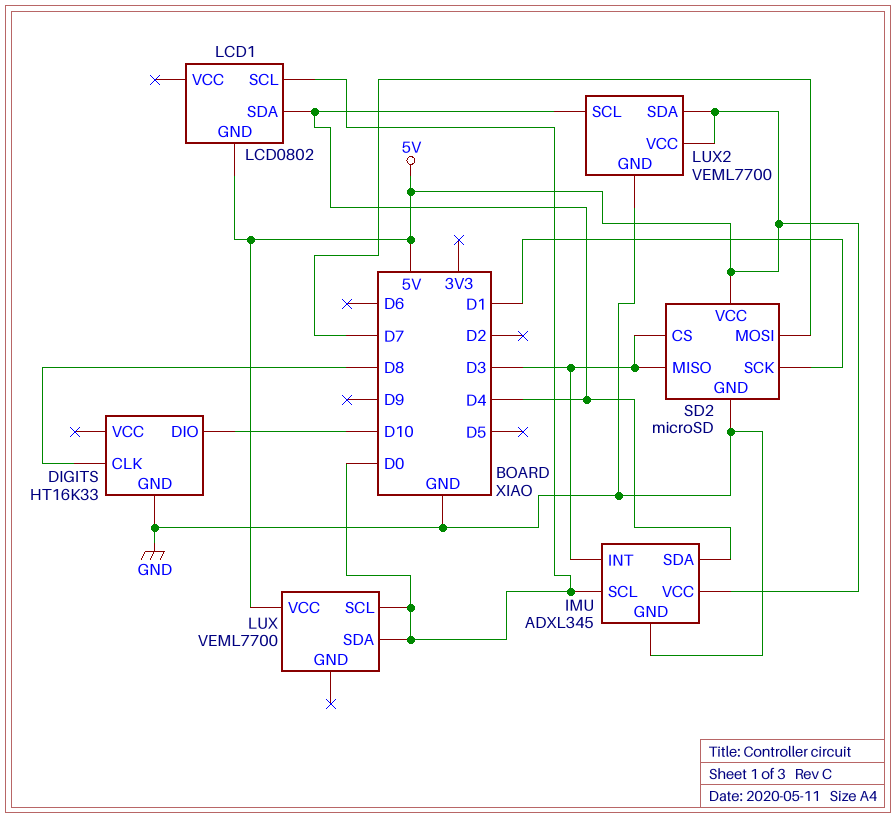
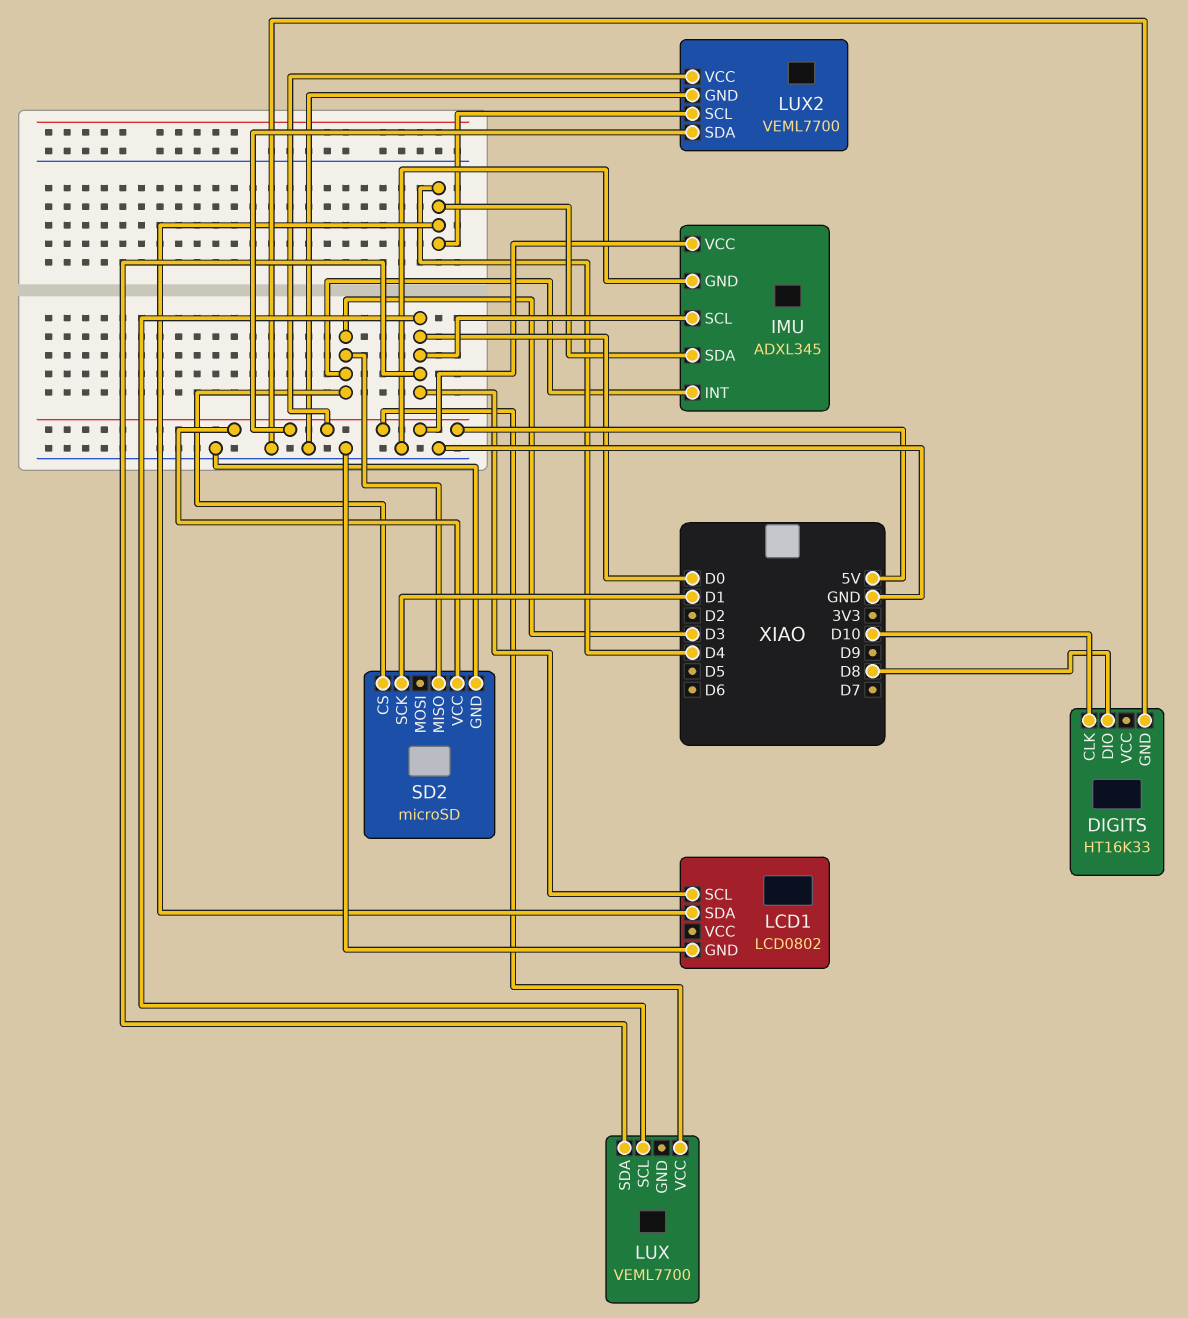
DIGITS pin CLK: D8 -> D10
DIGITS pin DIO: D10 -> D8
LCD1 pin GND: 5V -> GND
SD2 pin MOSI: D7 -> none

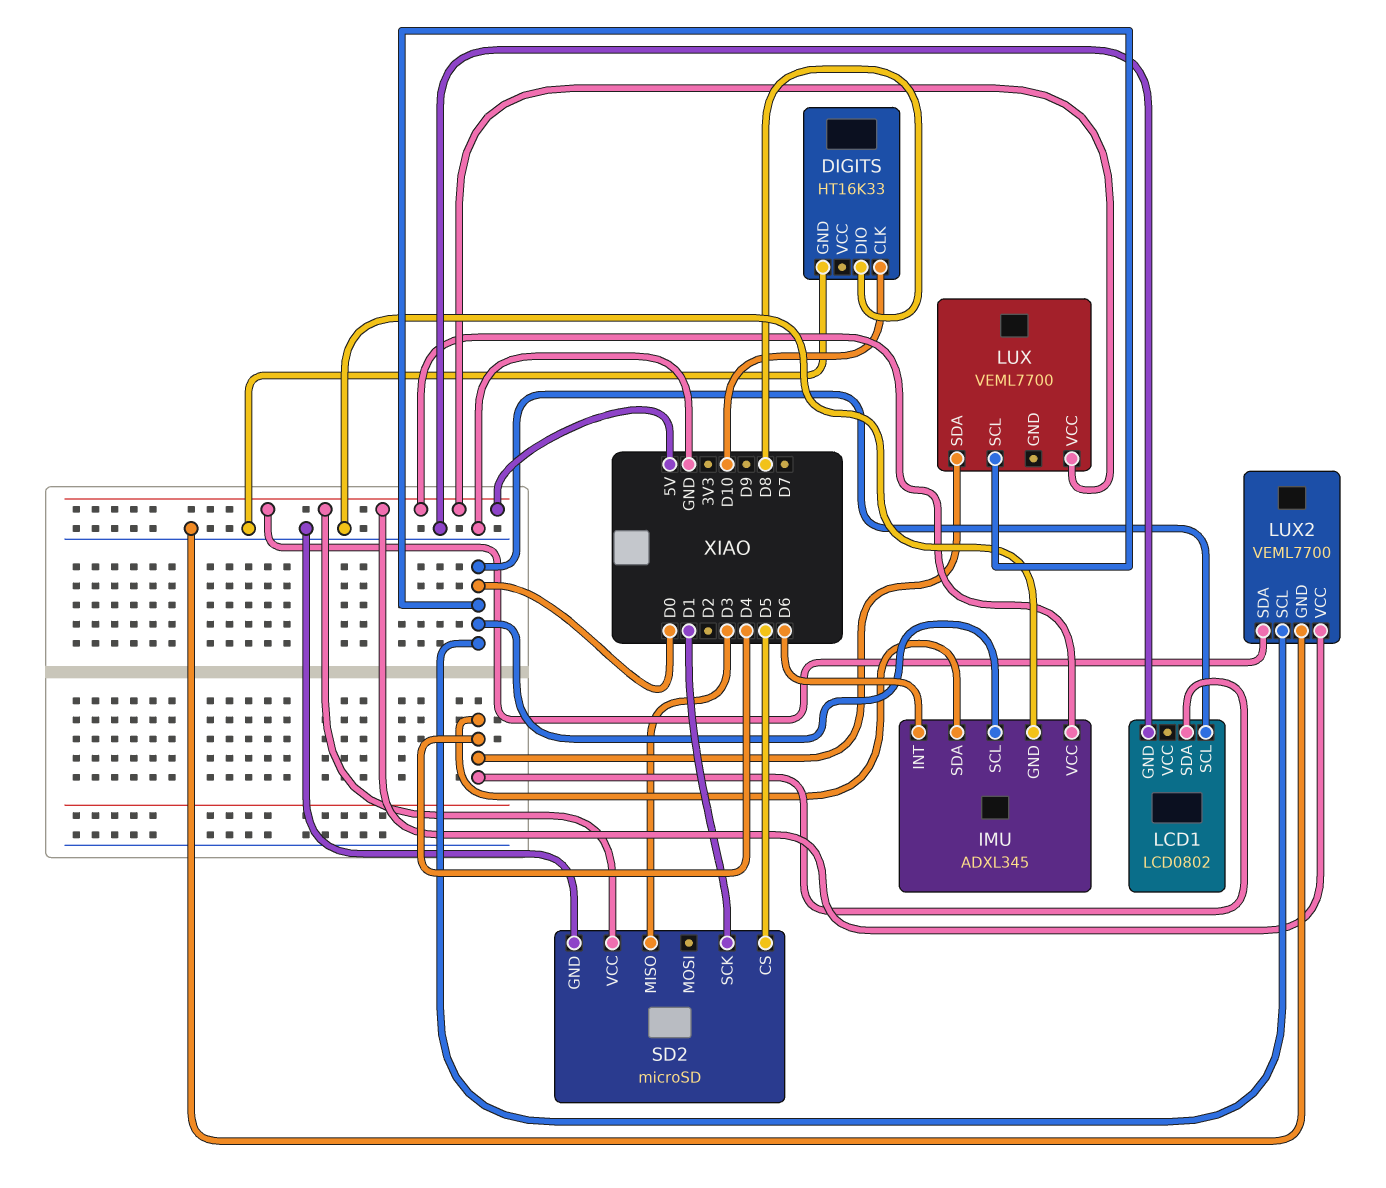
IMU pin INT: D3 -> D6
LUX pin SDA: D0 -> D4
LUX2 pin SCL: D4 -> D0
SD2 pin CS: D3 -> D5

